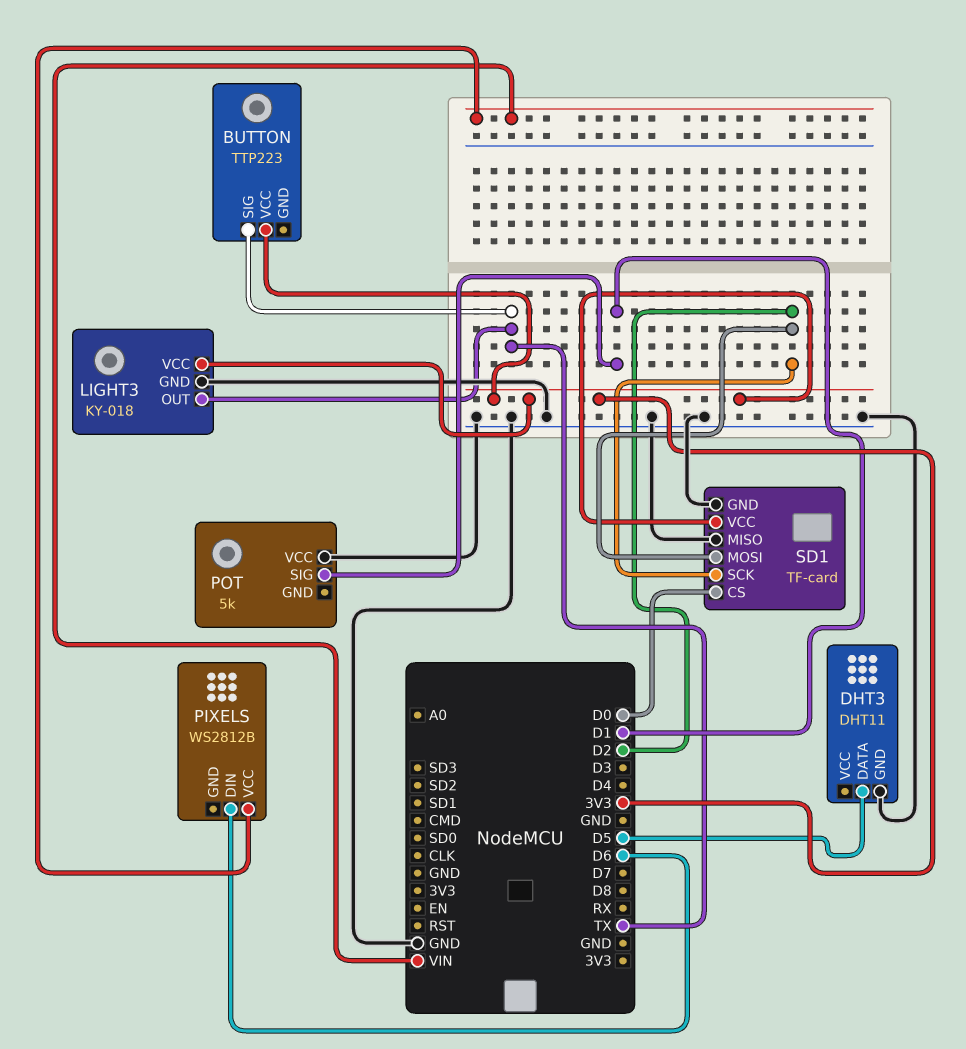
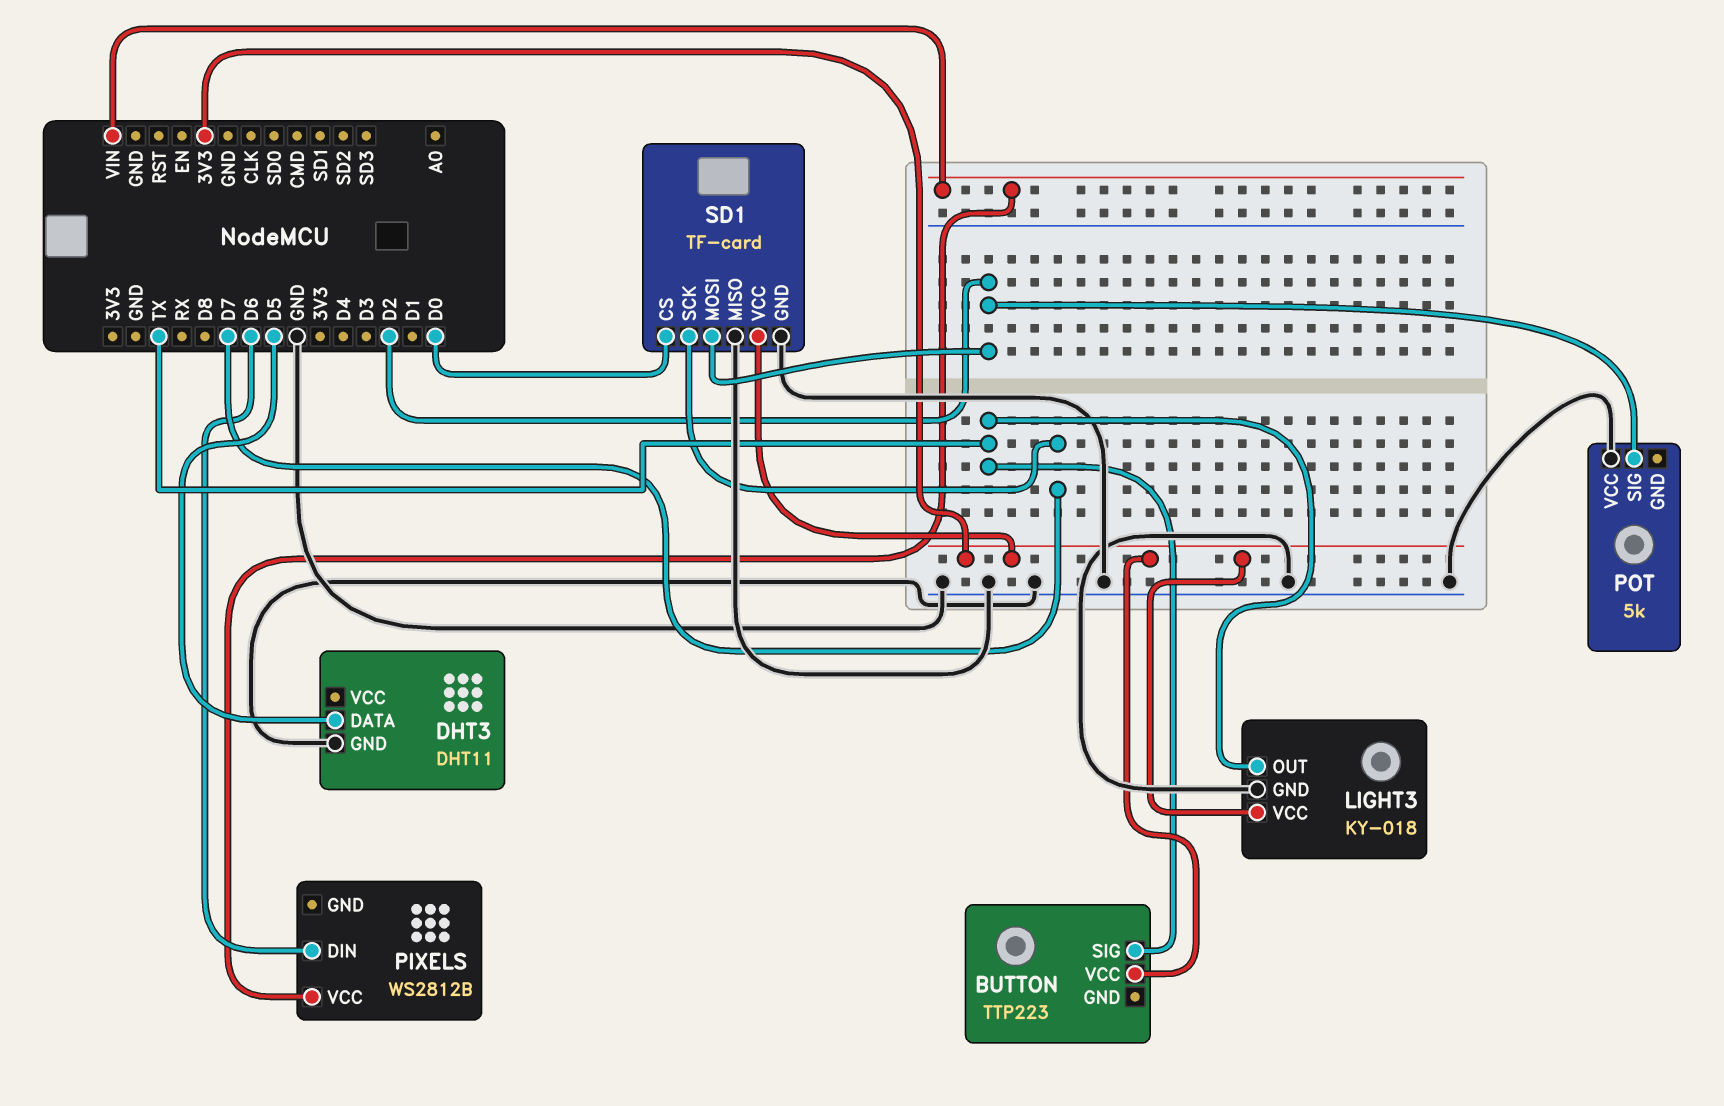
POT pin SIG: D1 -> D2
SD1 pin SCK: D2 -> D7

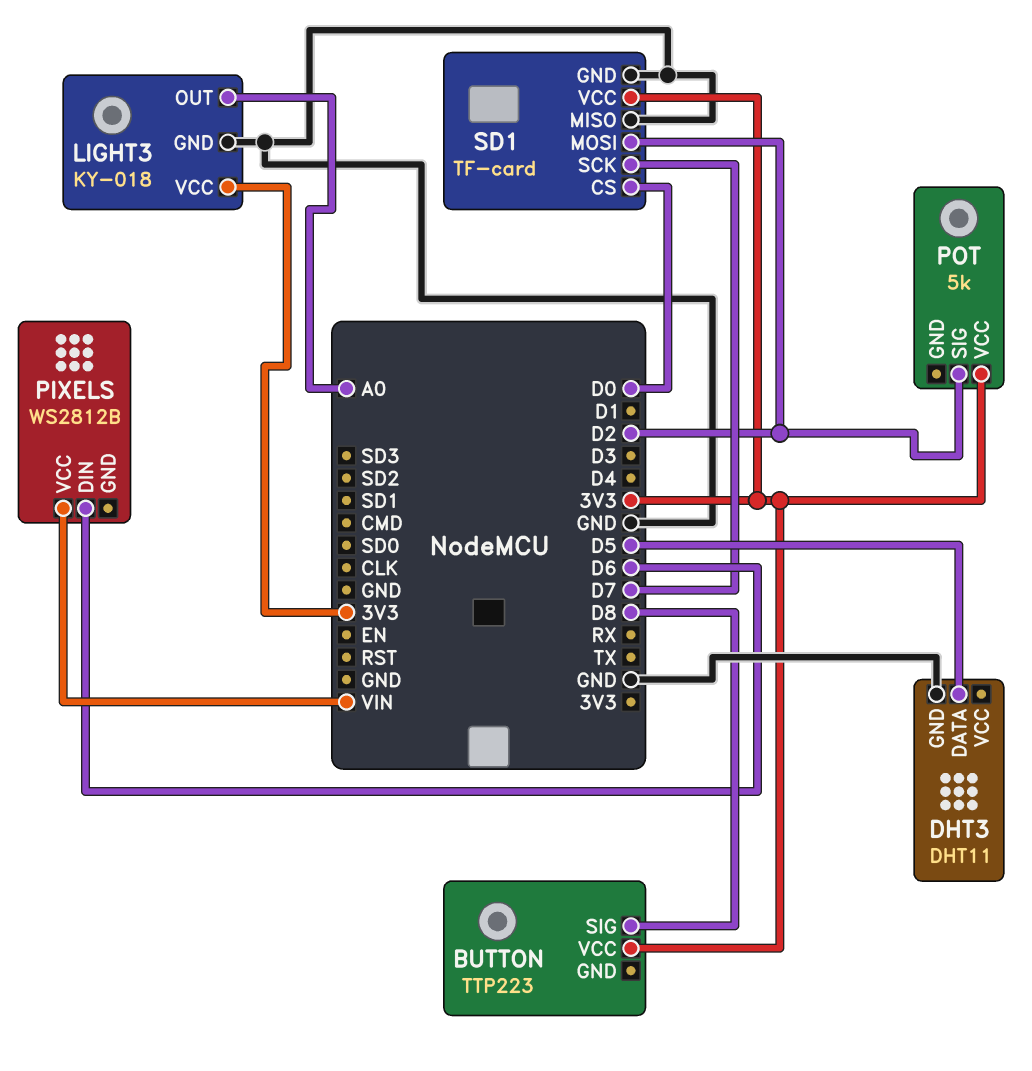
BUTTON pin SIG: TX -> D8
LIGHT3 pin OUT: TX -> A0
POT pin VCC: GND -> 3V3

